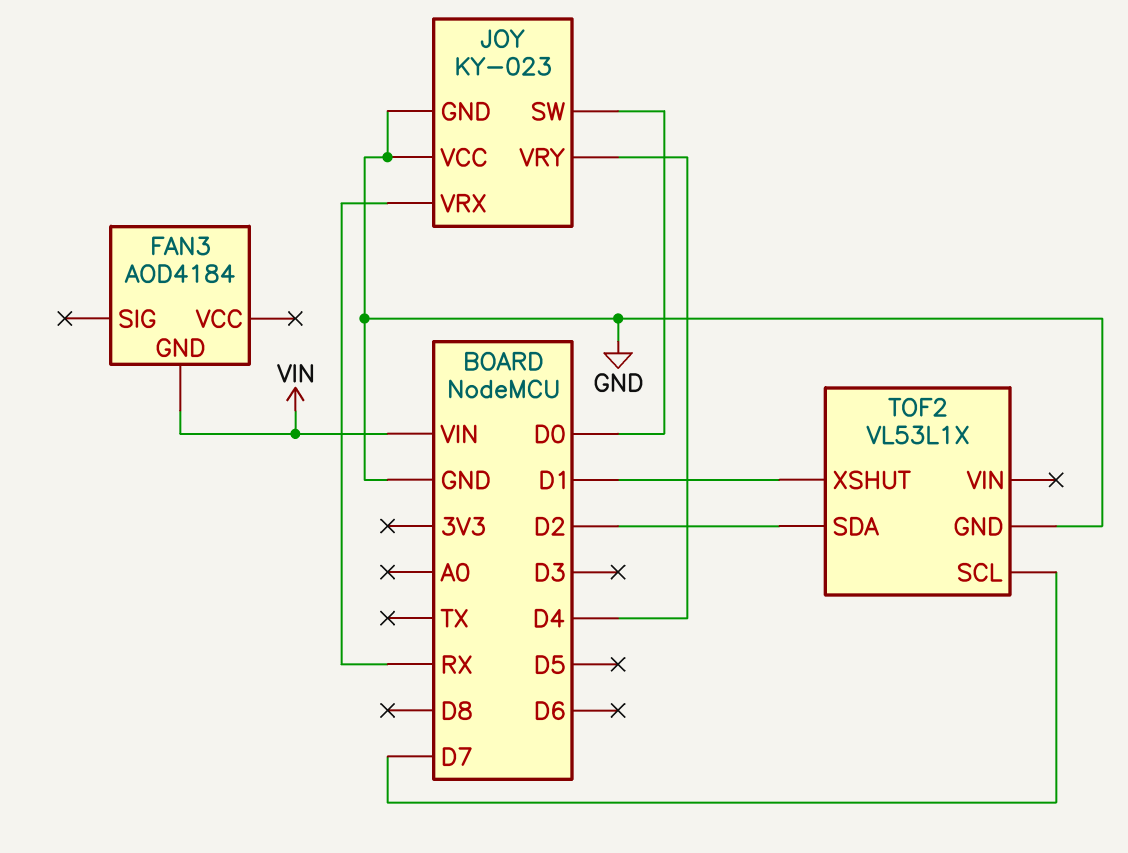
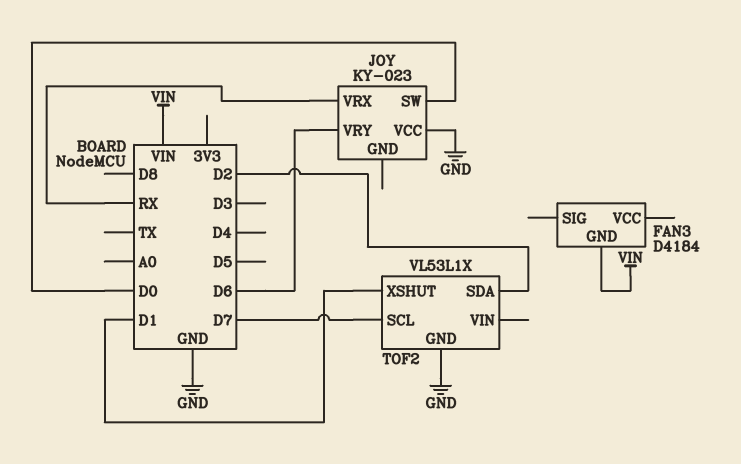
FAN3: AOD4184 -> D4184
JOY pin GND: GND -> none
JOY pin VRY: D4 -> D6

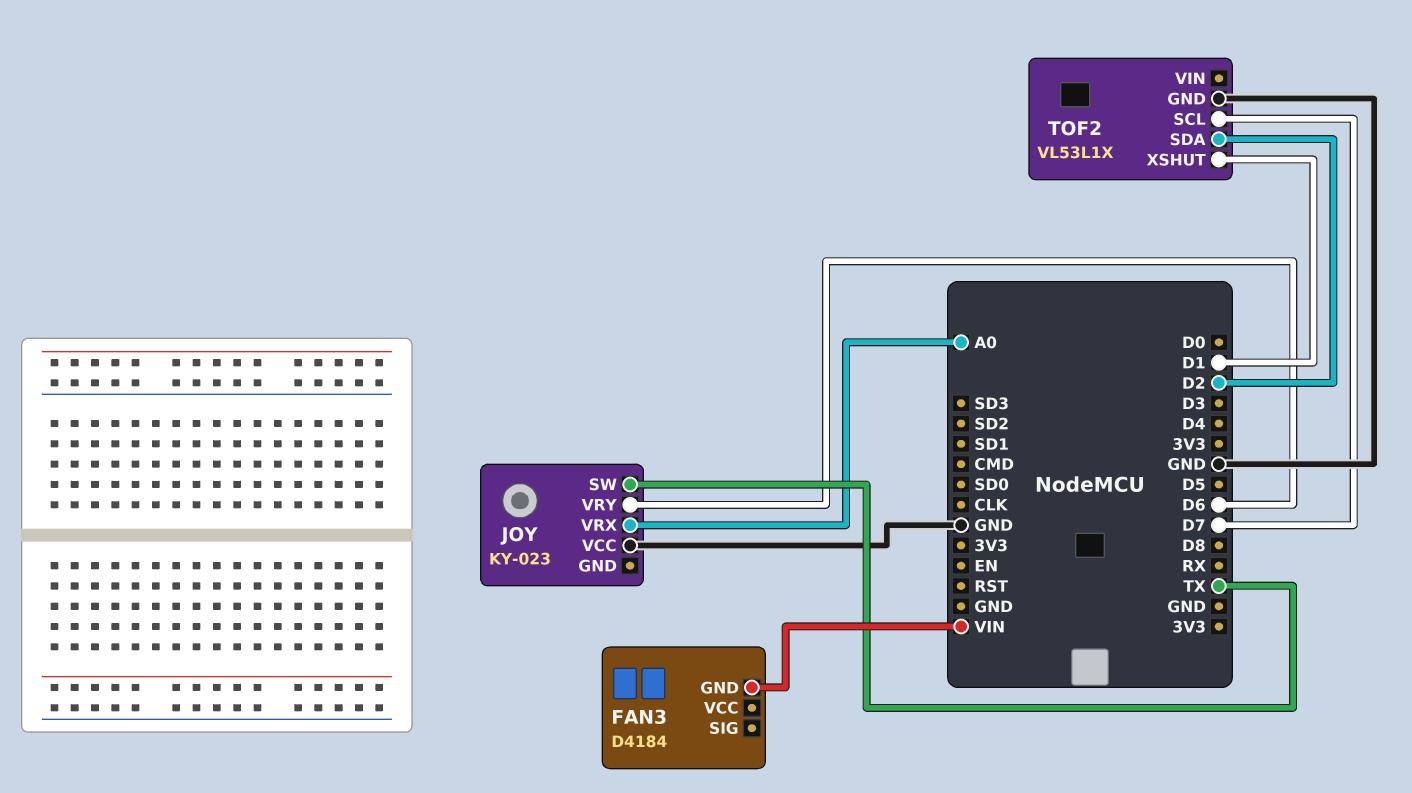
JOY pin SW: D0 -> TX
JOY pin VRX: RX -> A0

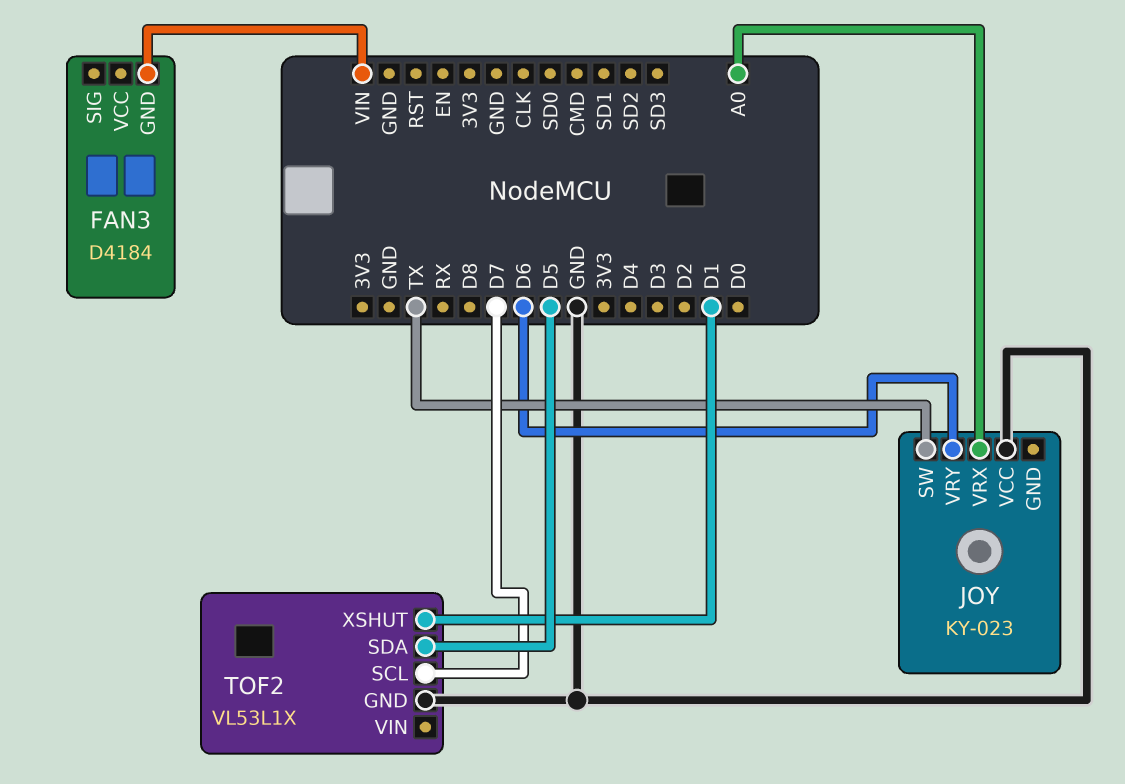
TOF2 pin SDA: D2 -> D5

